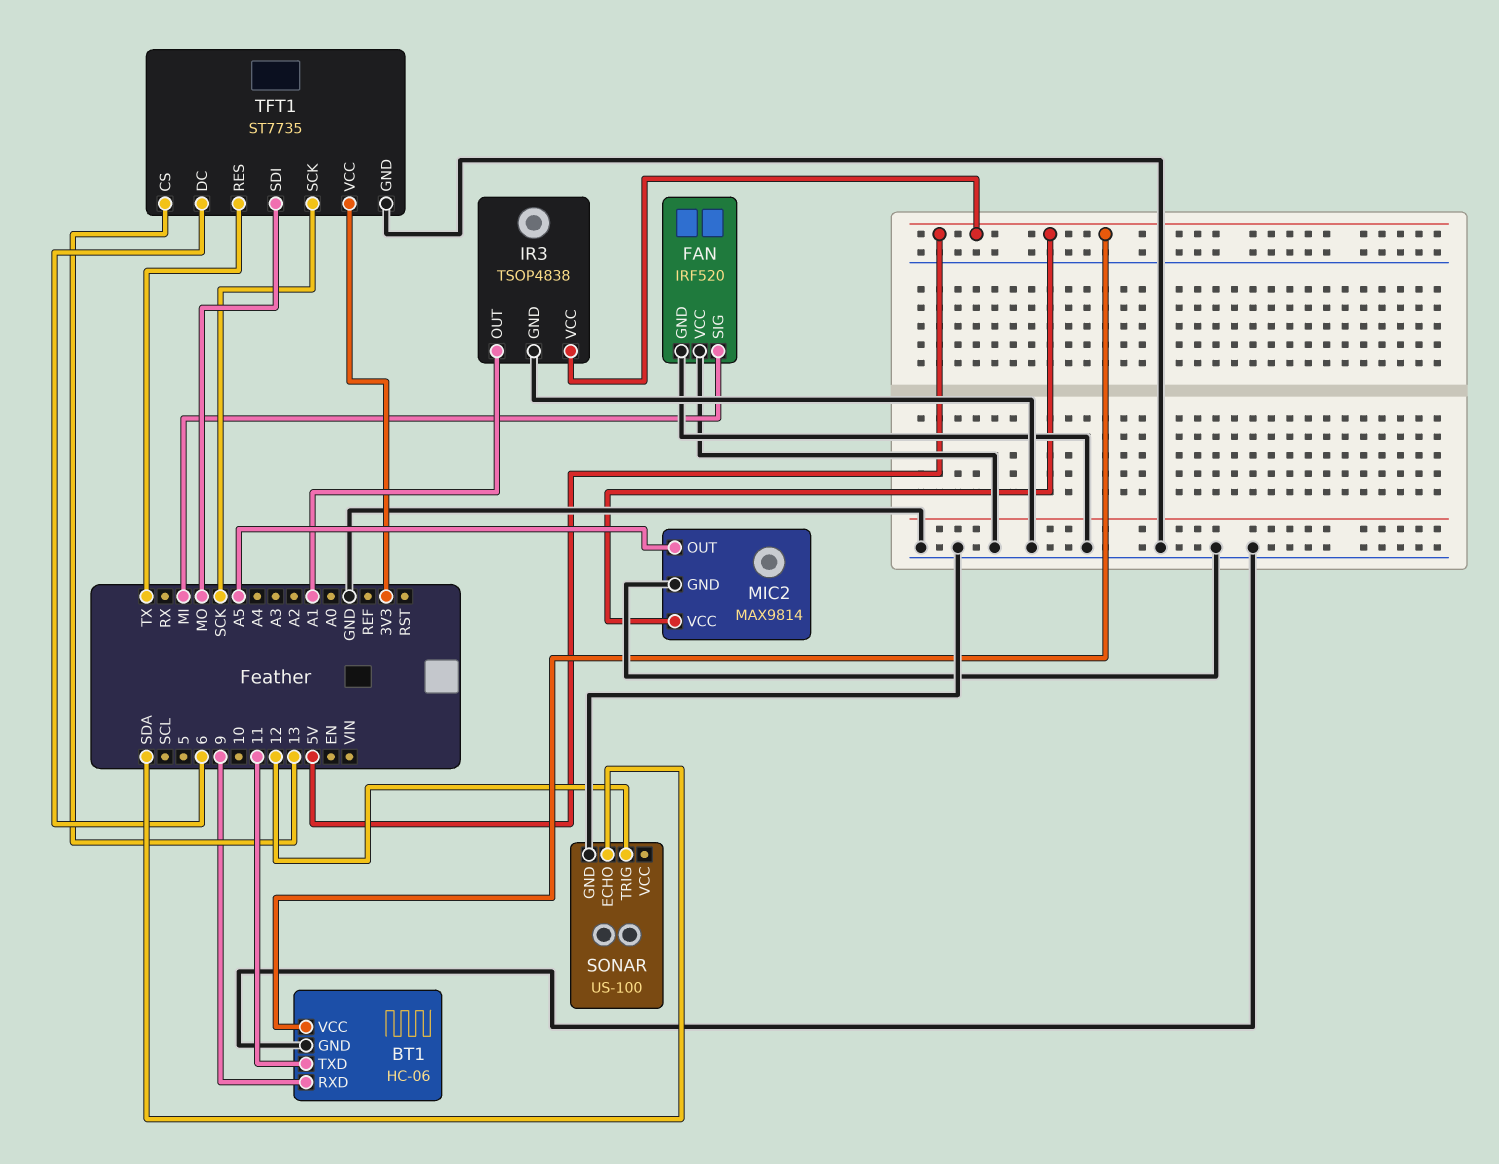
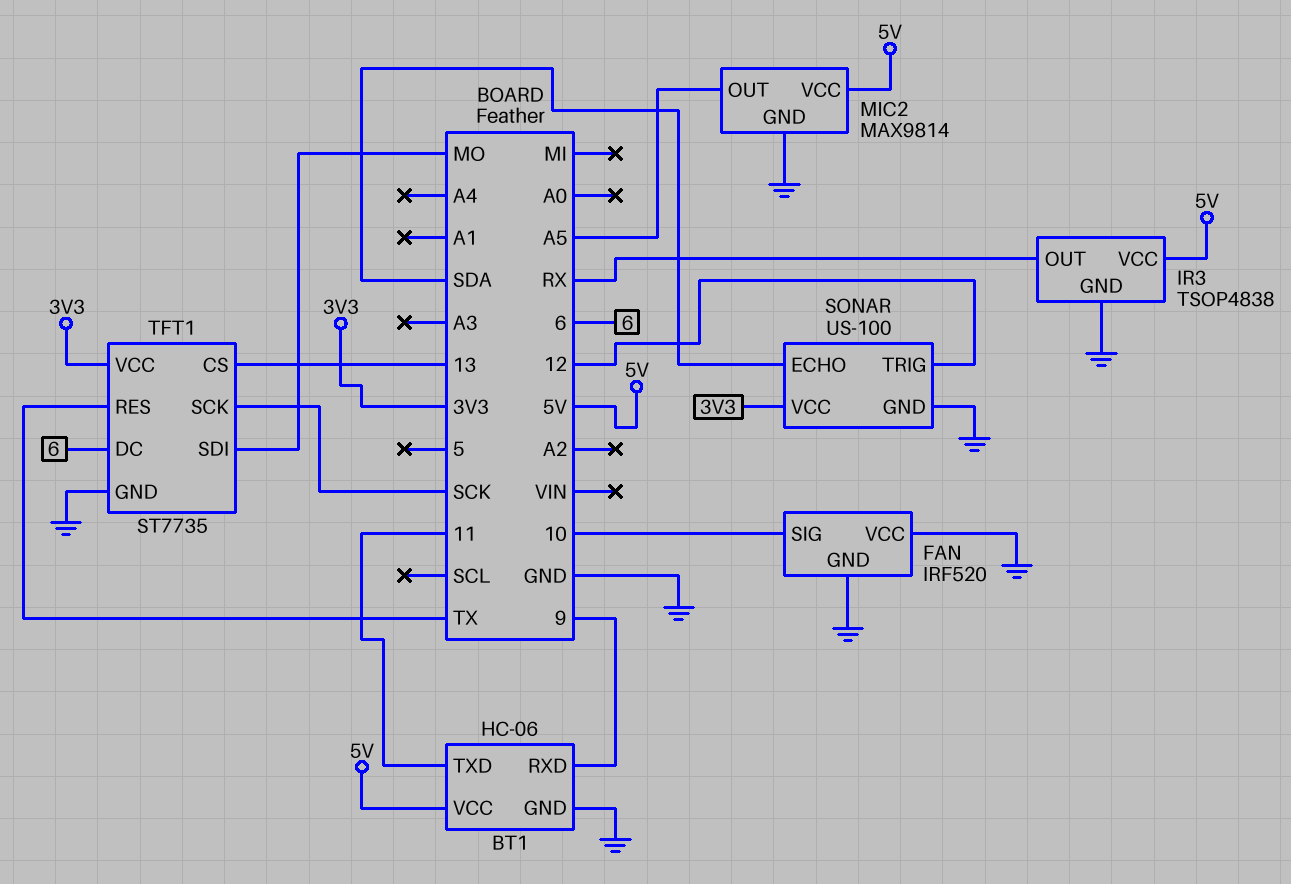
FAN pin SIG: MI -> 10
IR3 pin OUT: A1 -> RX
SONAR pin VCC: none -> 3V3

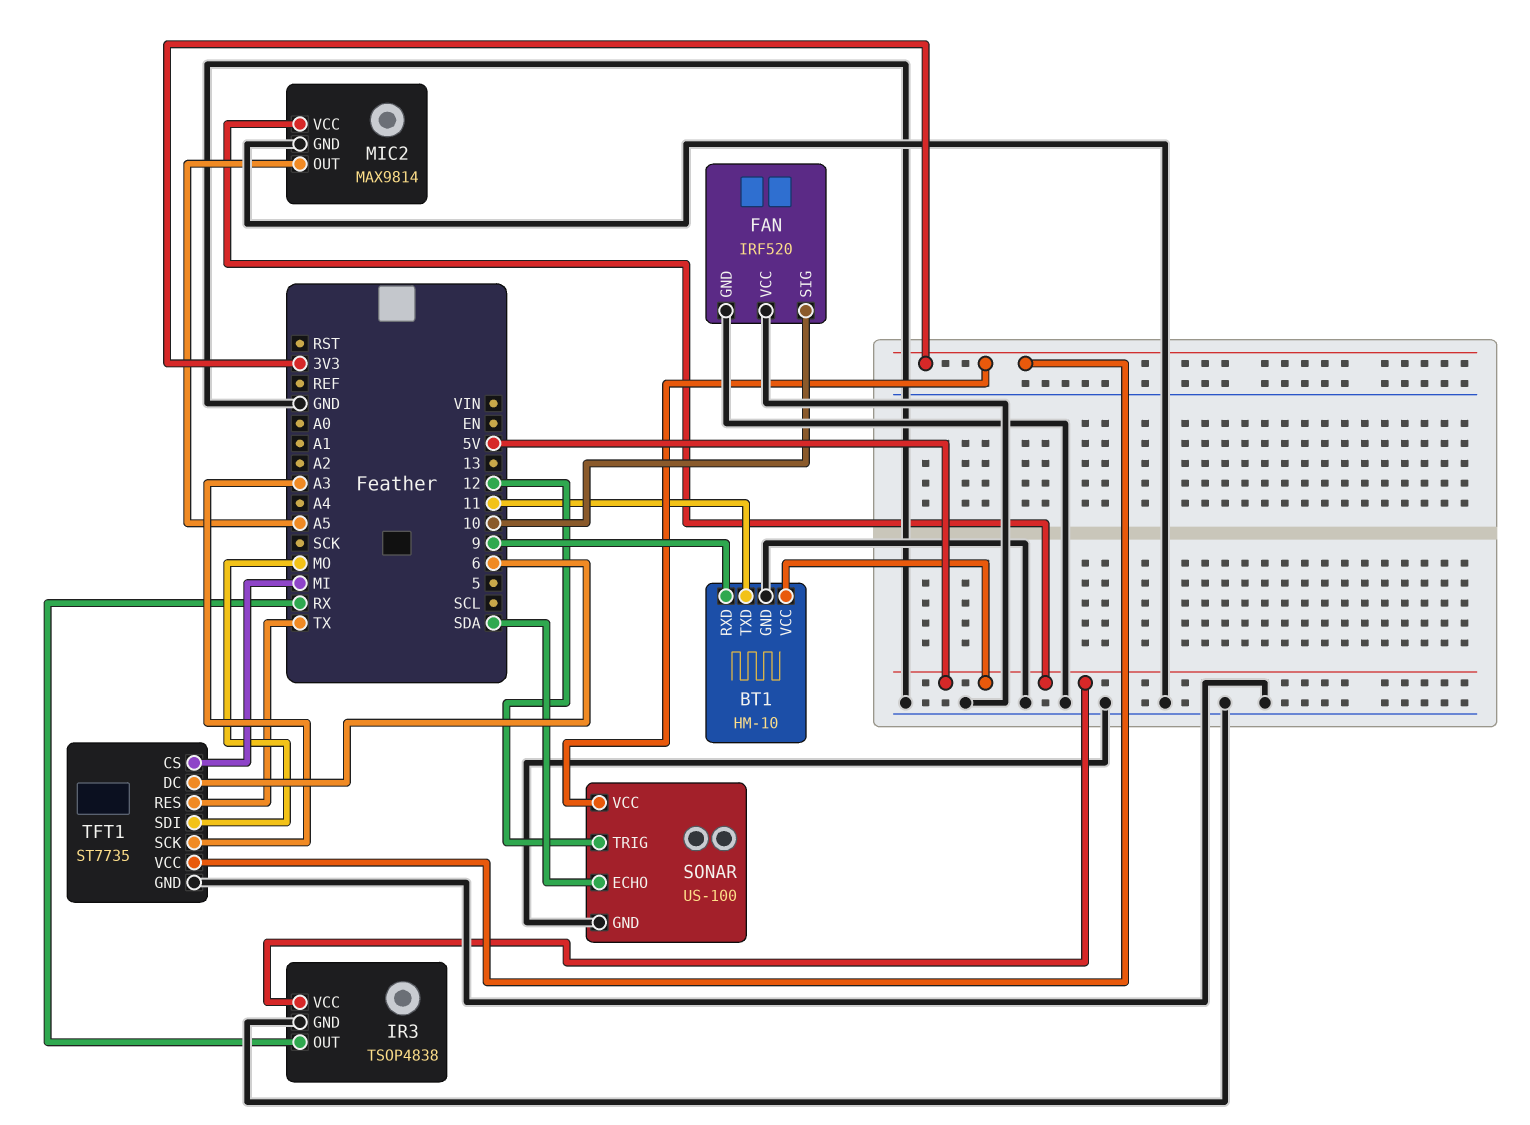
BT1: HC-06 -> HM-10
TFT1 pin CS: 13 -> MI
TFT1 pin SCK: SCK -> A3

